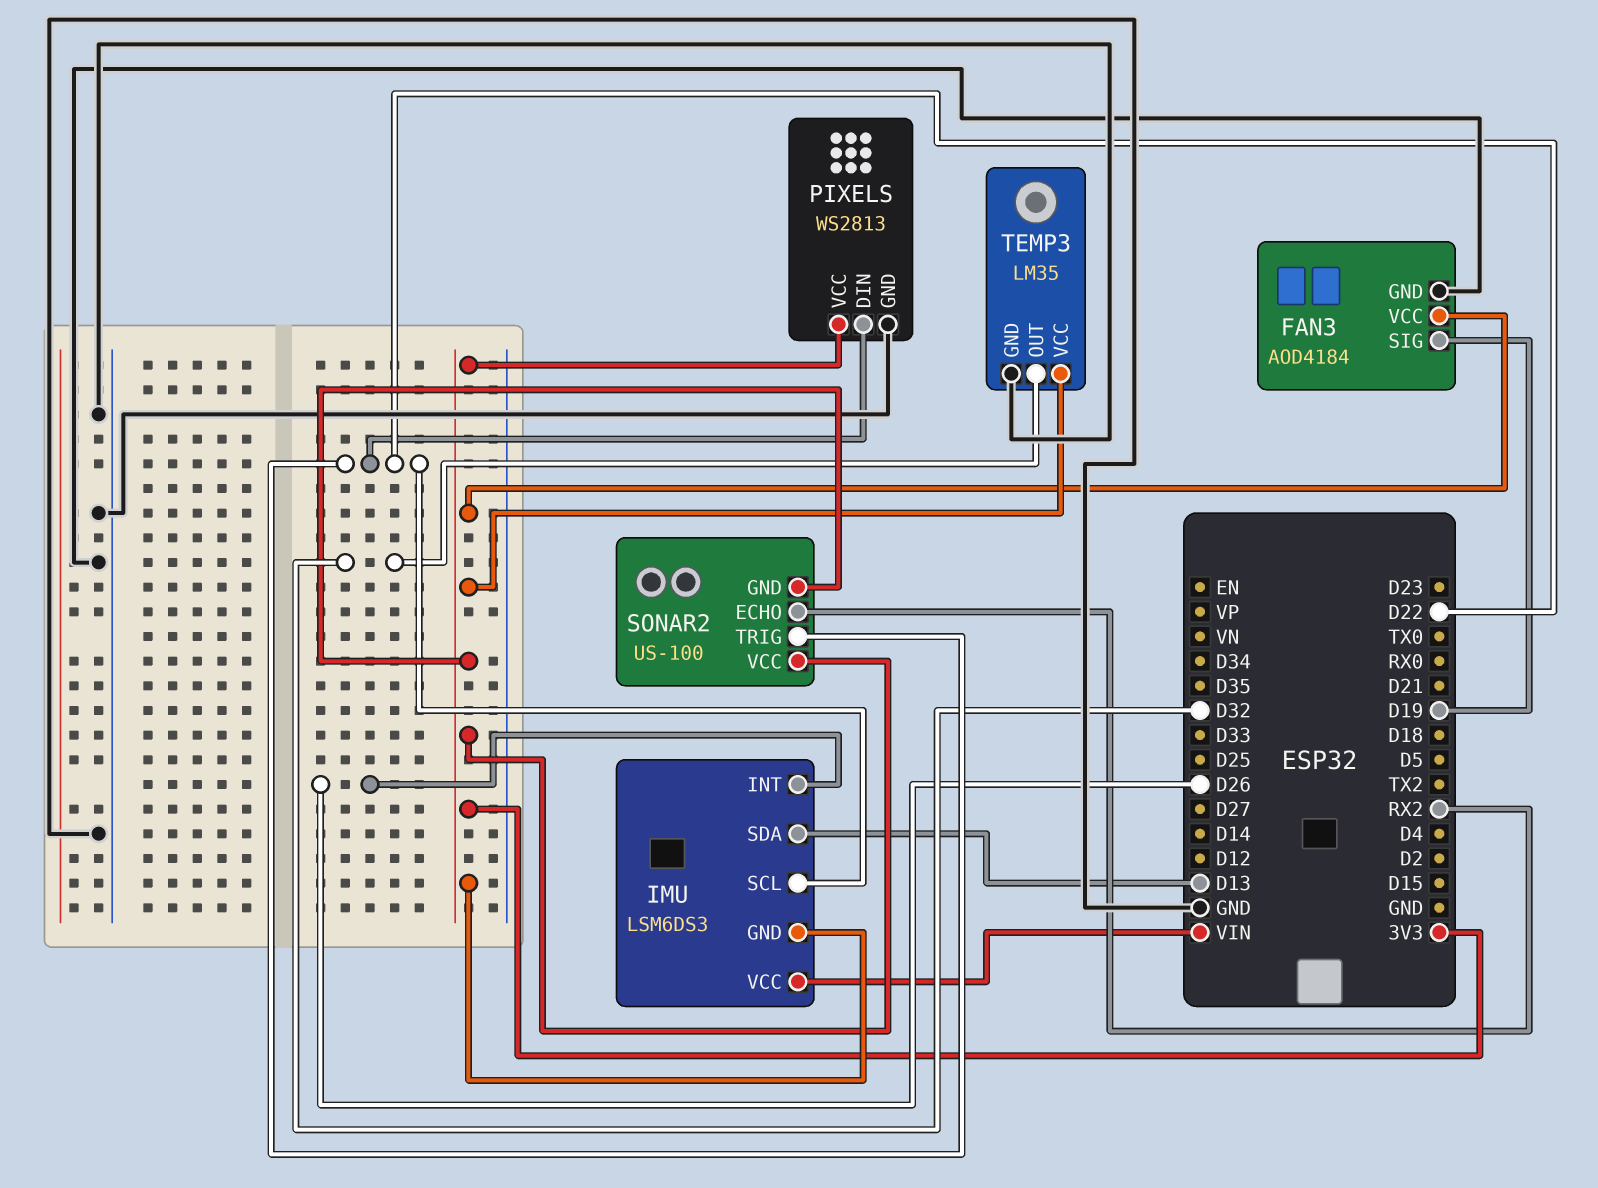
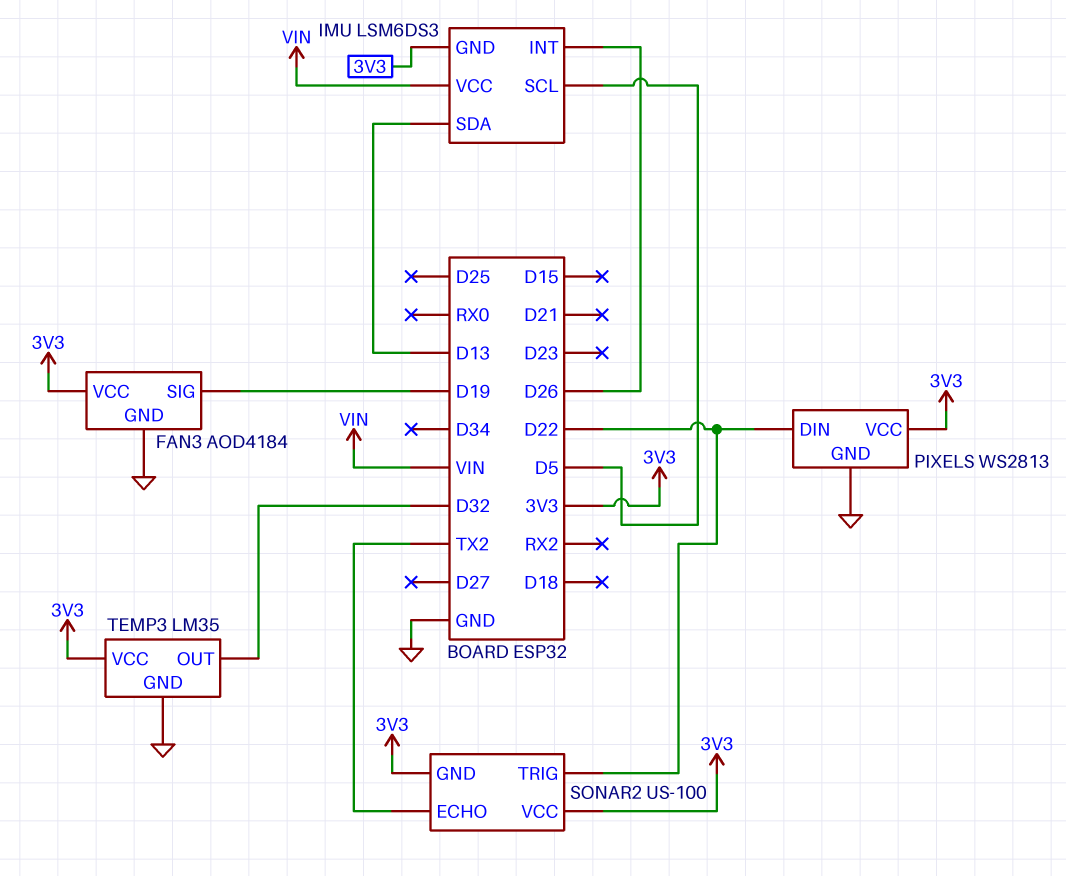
IMU pin SCL: D22 -> D5
SONAR2 pin ECHO: RX2 -> TX2

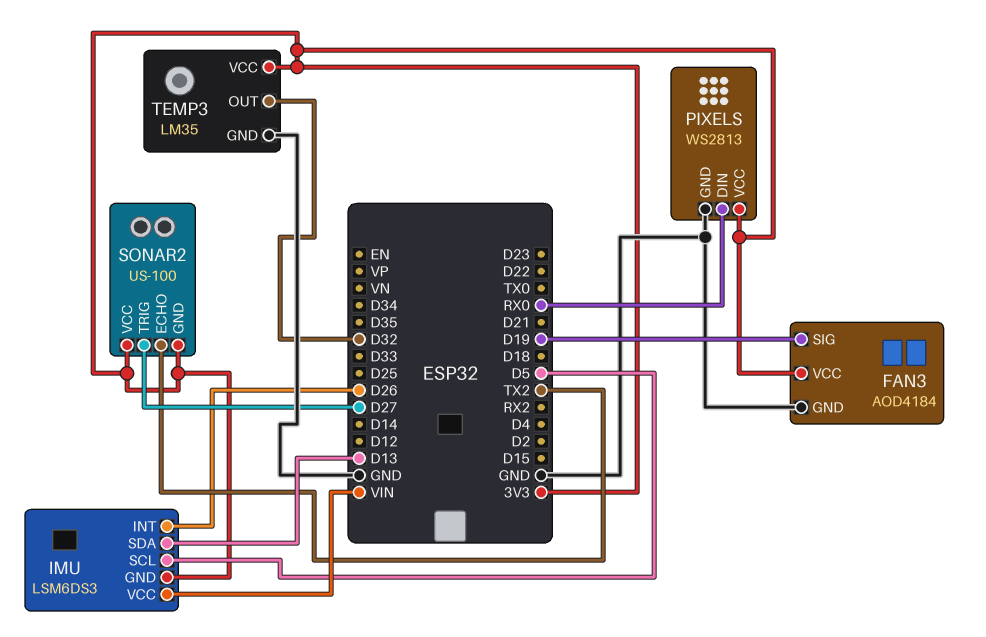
PIXELS pin DIN: D22 -> RX0
SONAR2 pin TRIG: D22 -> D27

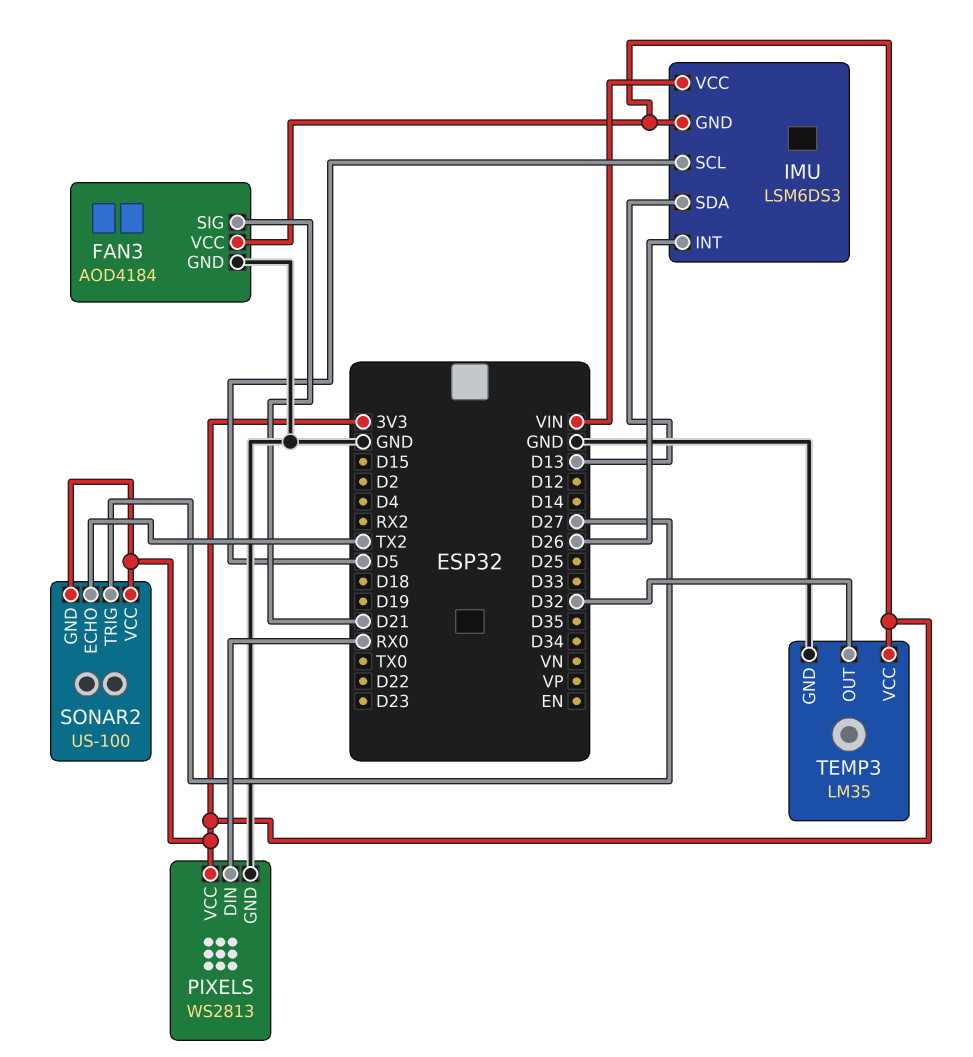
FAN3 pin SIG: D19 -> D21

